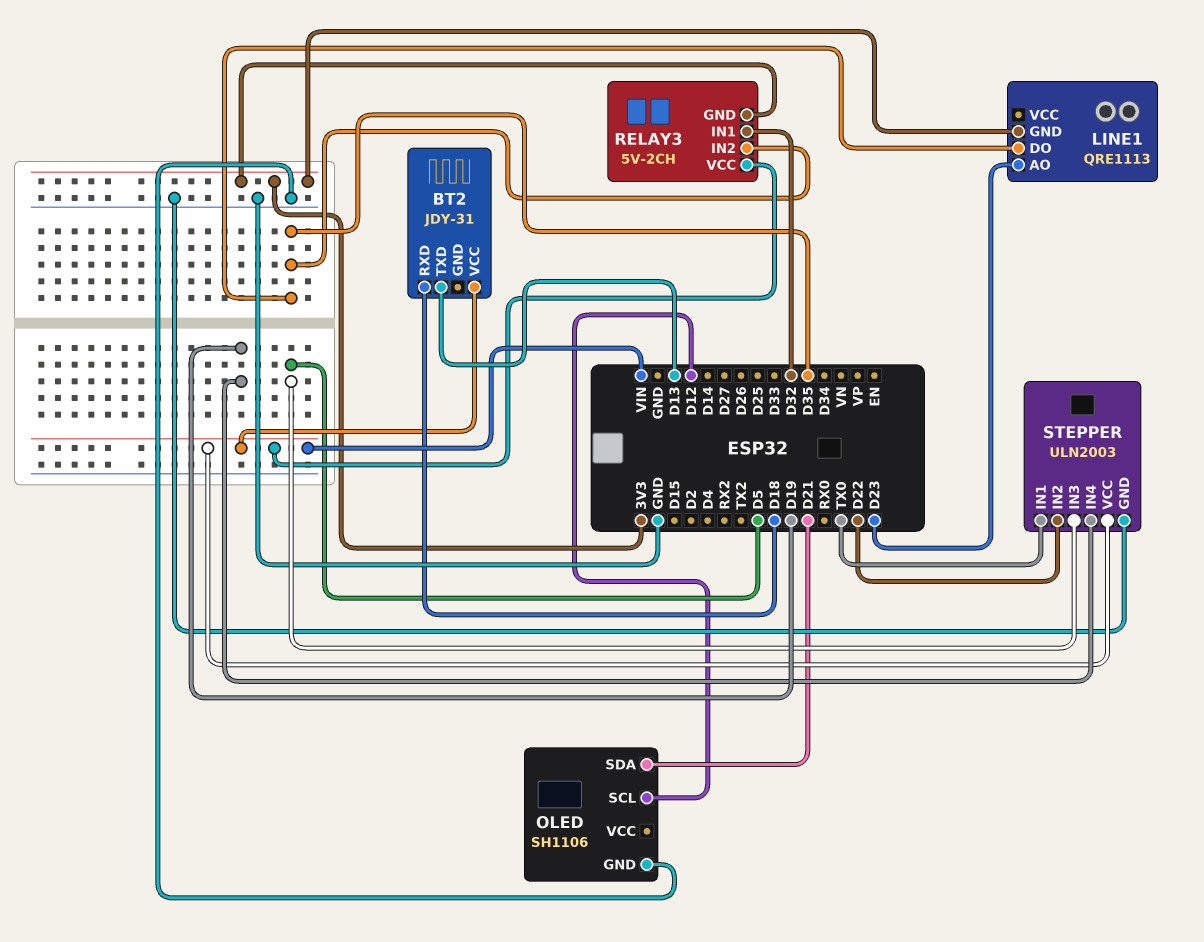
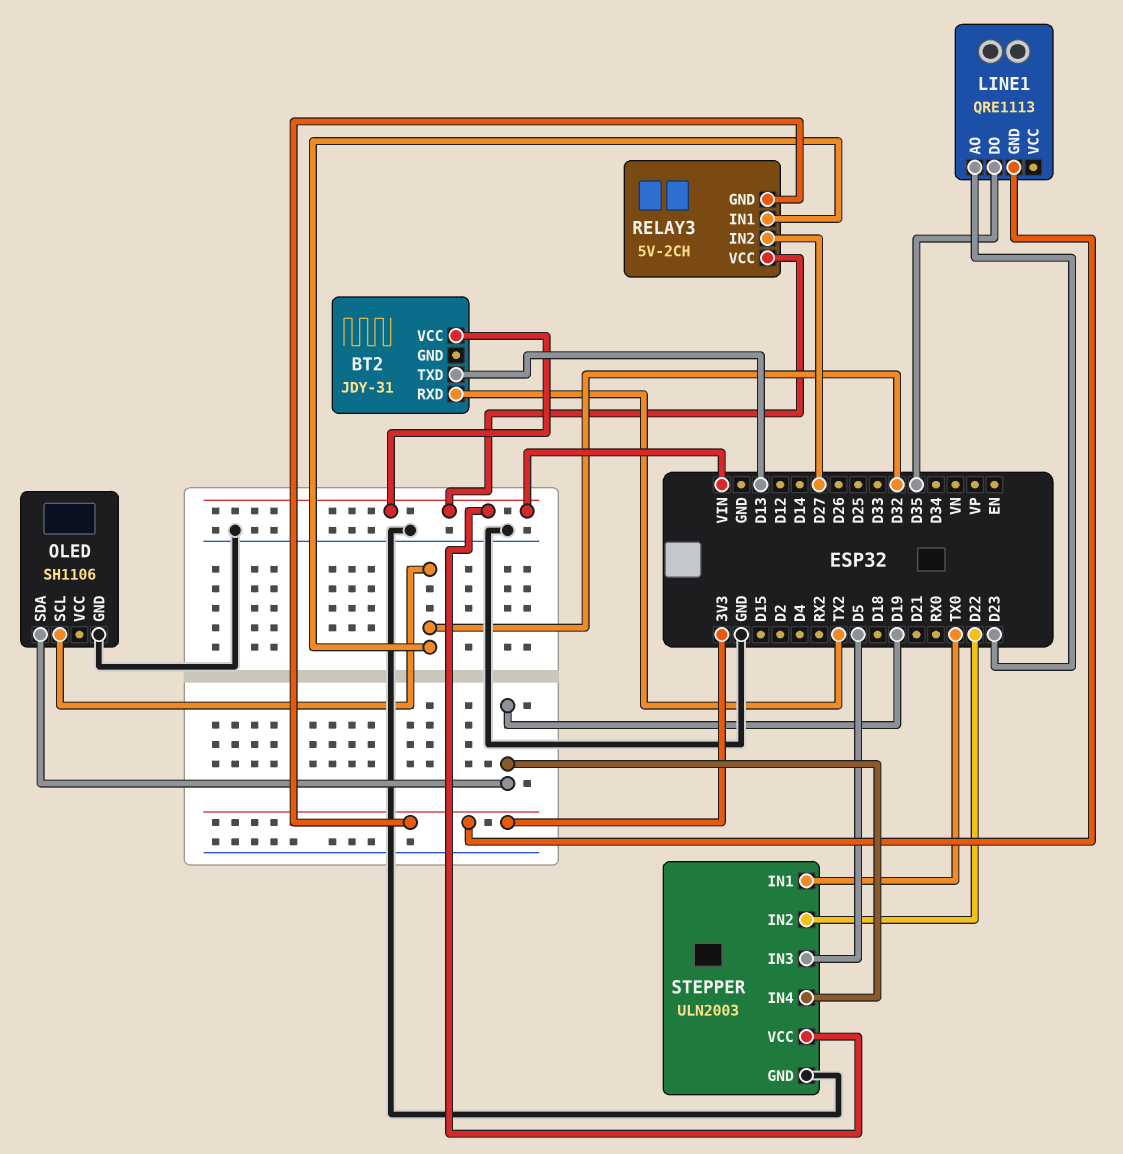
BT2 pin RXD: D18 -> TX2
OLED pin SCL: D12 -> D32
OLED pin SDA: D21 -> D19
RELAY3 pin IN2: D35 -> D27

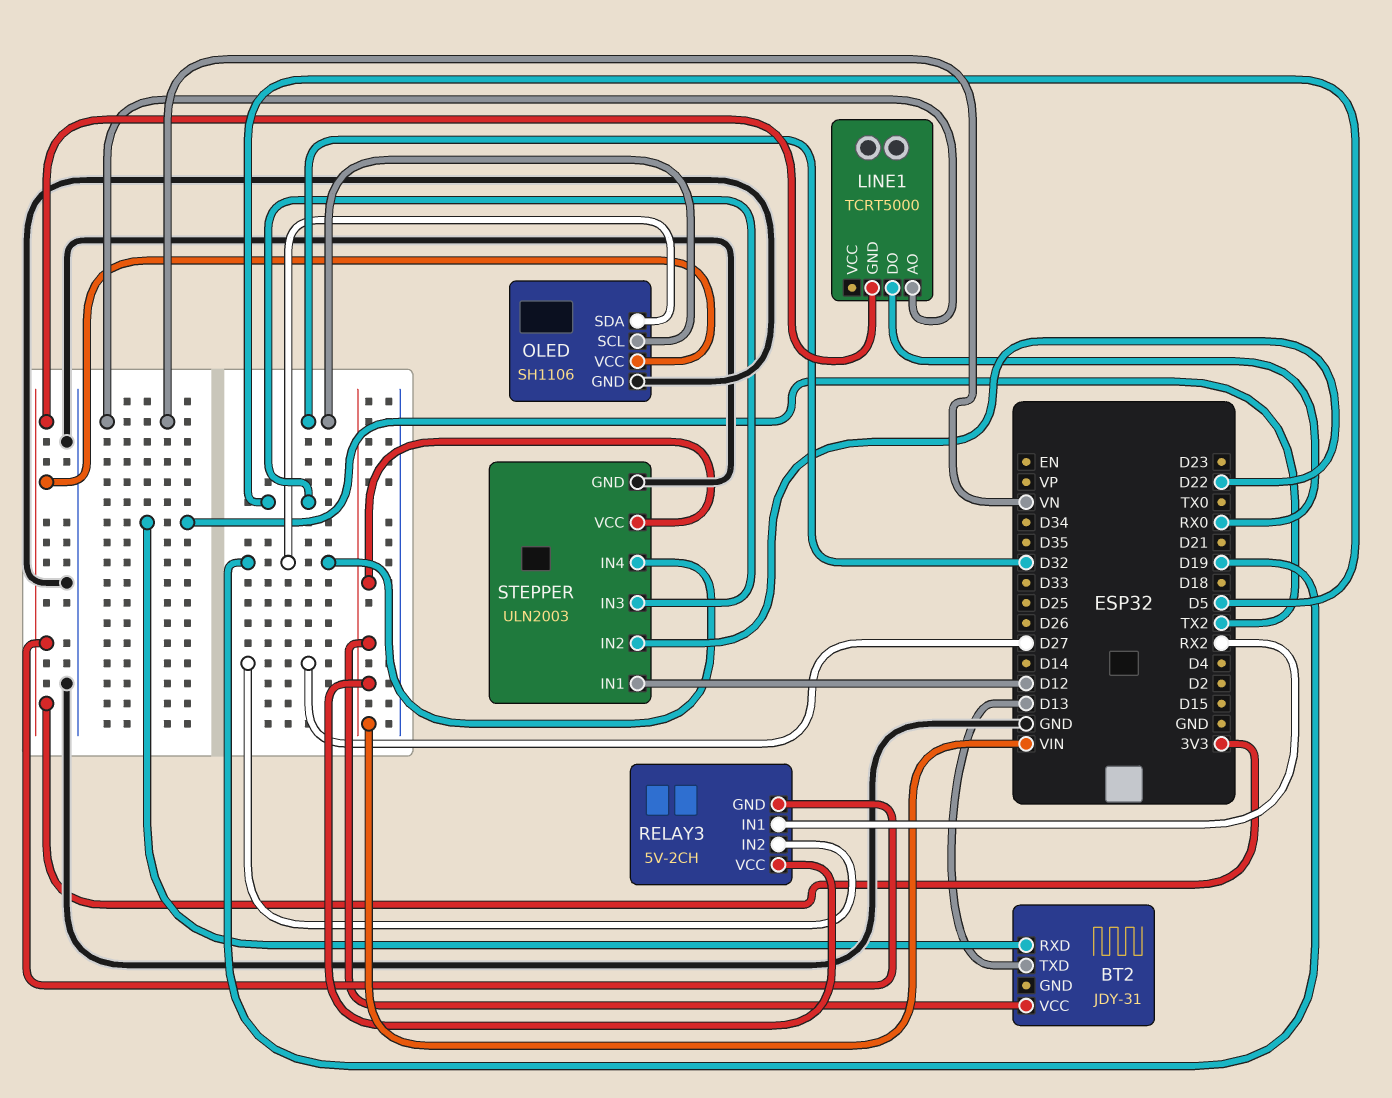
LINE1: QRE1113 -> TCRT5000
LINE1 pin AO: D23 -> VN
LINE1 pin DO: D35 -> RX0
OLED pin VCC: none -> 3V3
RELAY3 pin IN1: D32 -> RX2
STEPPER pin IN1: TX0 -> D12

